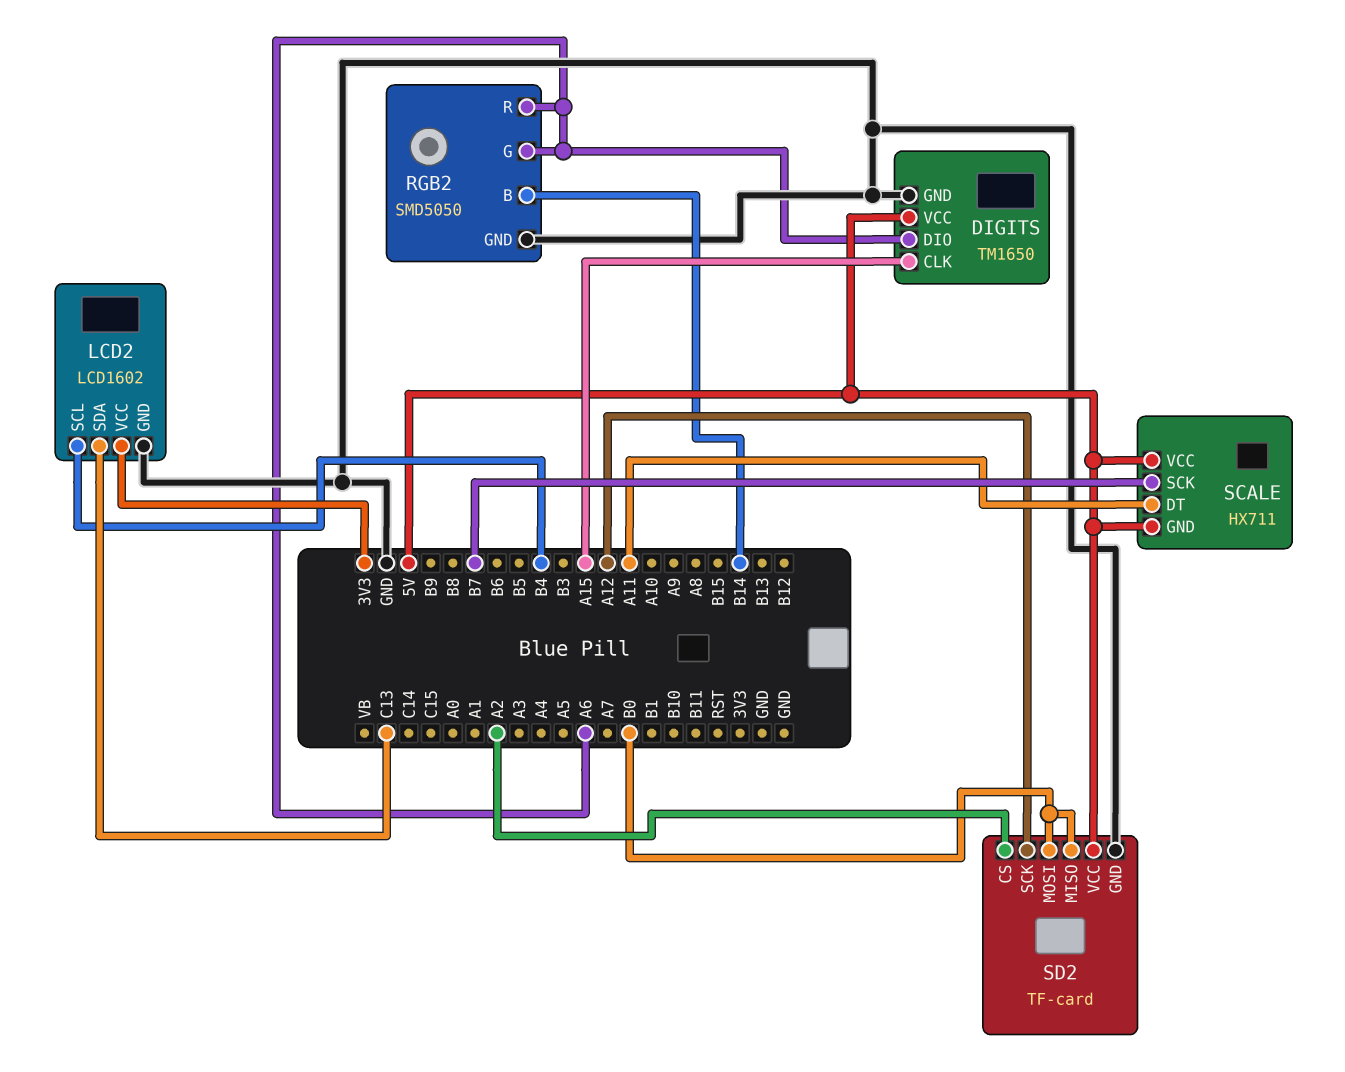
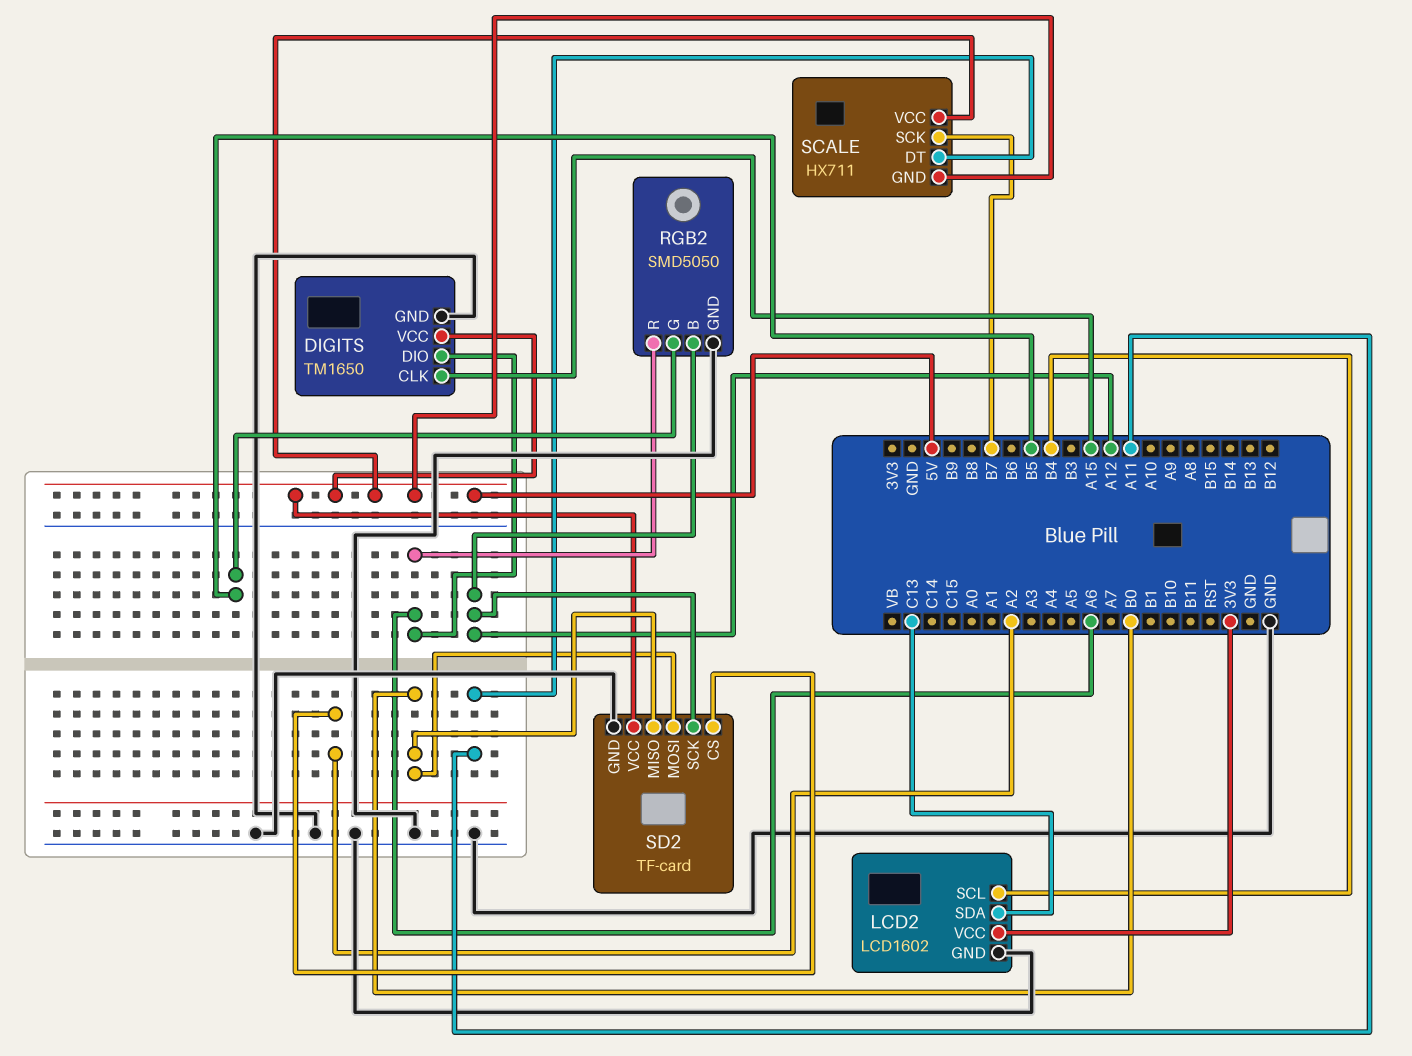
RGB2 pin B: B14 -> A12
RGB2 pin G: A6 -> B5

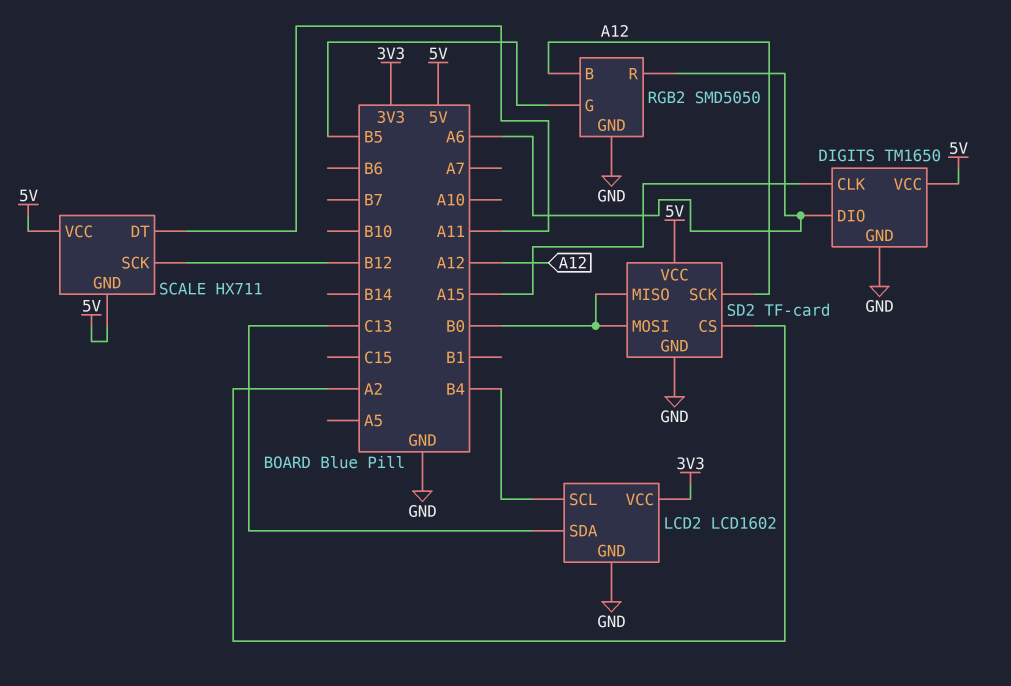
SCALE pin SCK: B7 -> B12

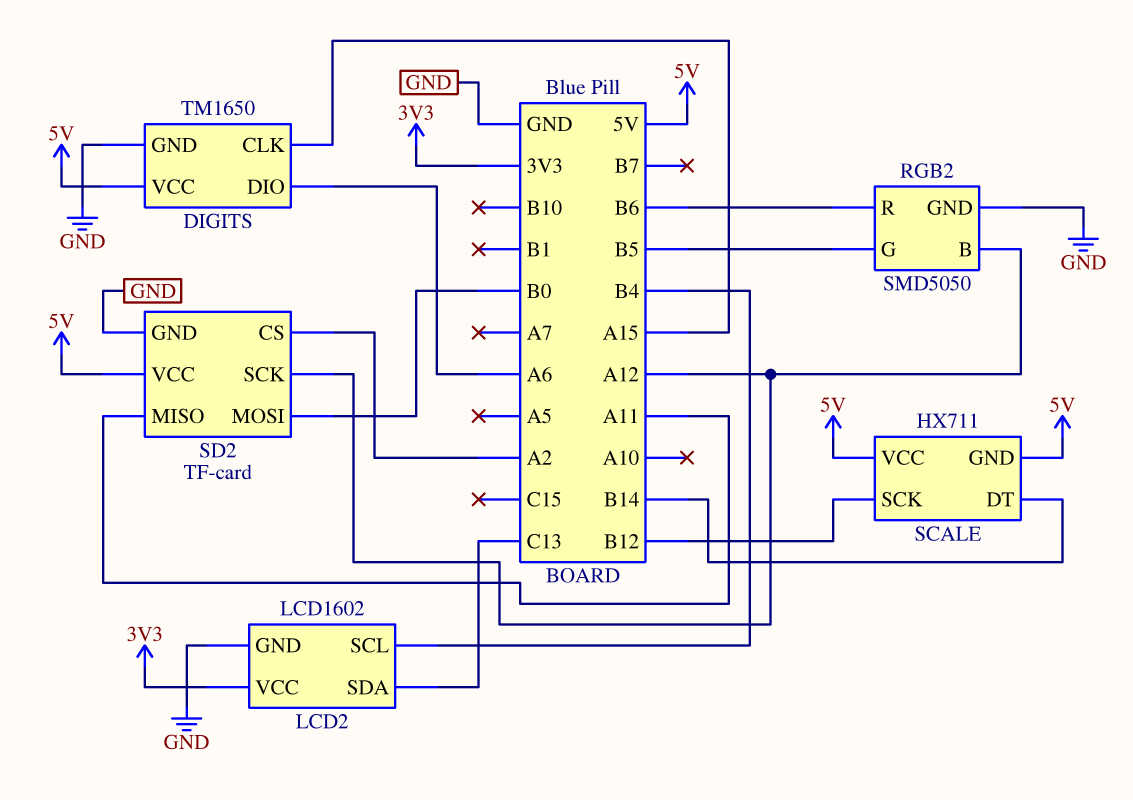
RGB2 pin R: A6 -> B6
SCALE pin DT: A11 -> B14
SD2 pin MISO: B0 -> A11

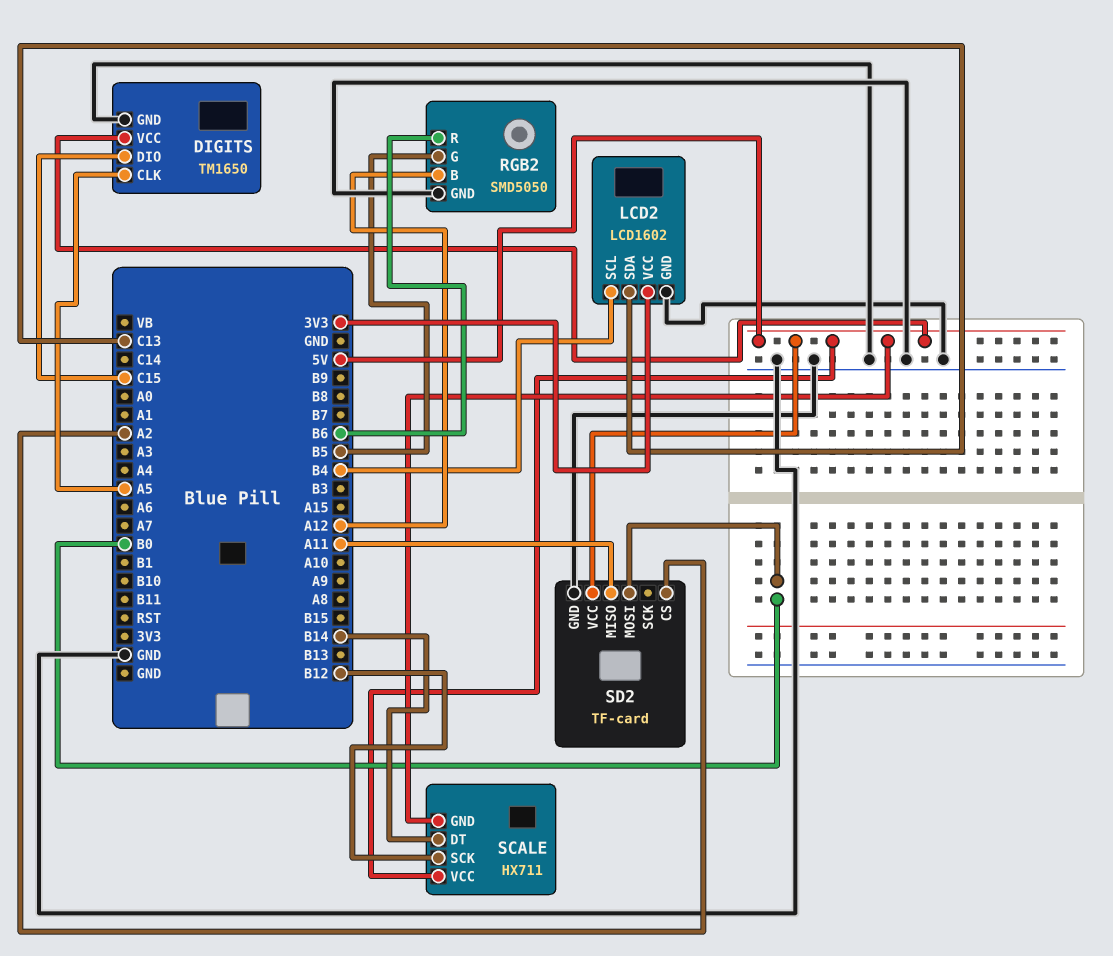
DIGITS pin CLK: A15 -> A5
DIGITS pin DIO: A6 -> C15
SD2 pin SCK: A12 -> none

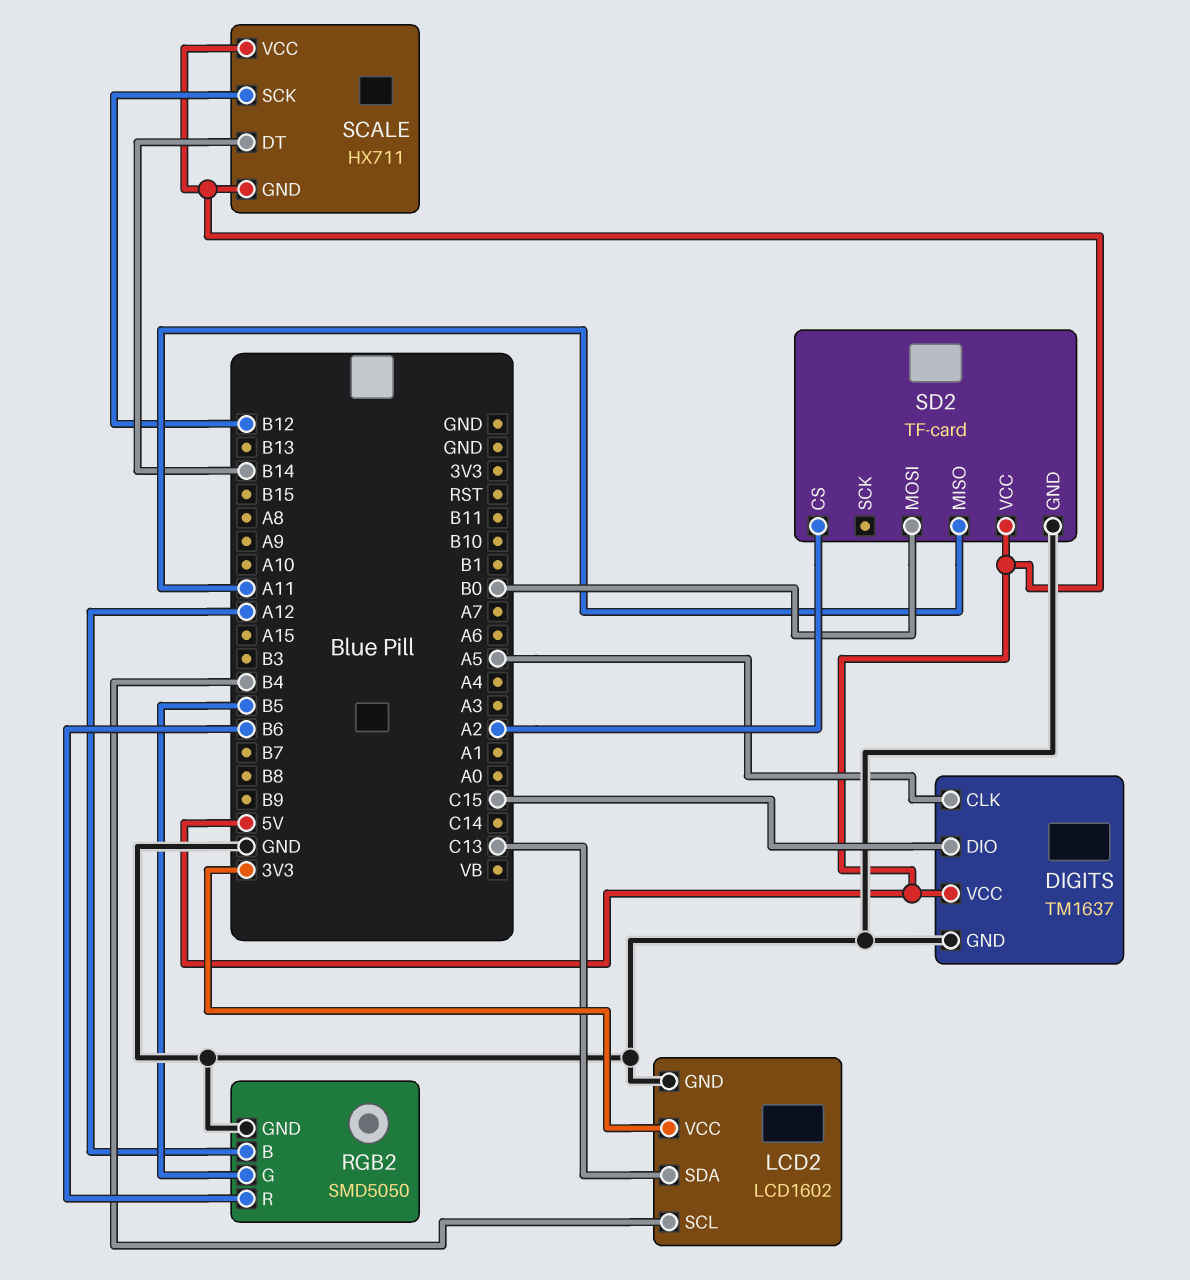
DIGITS: TM1650 -> TM1637

